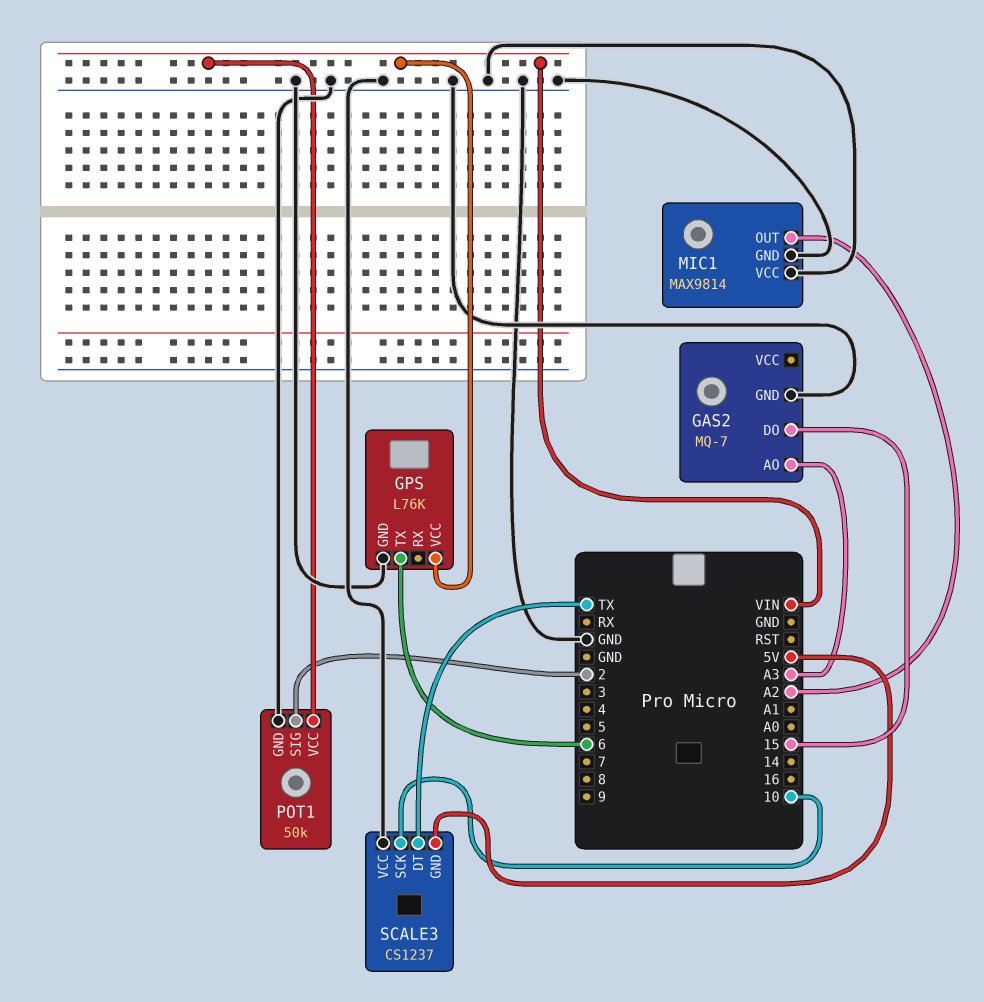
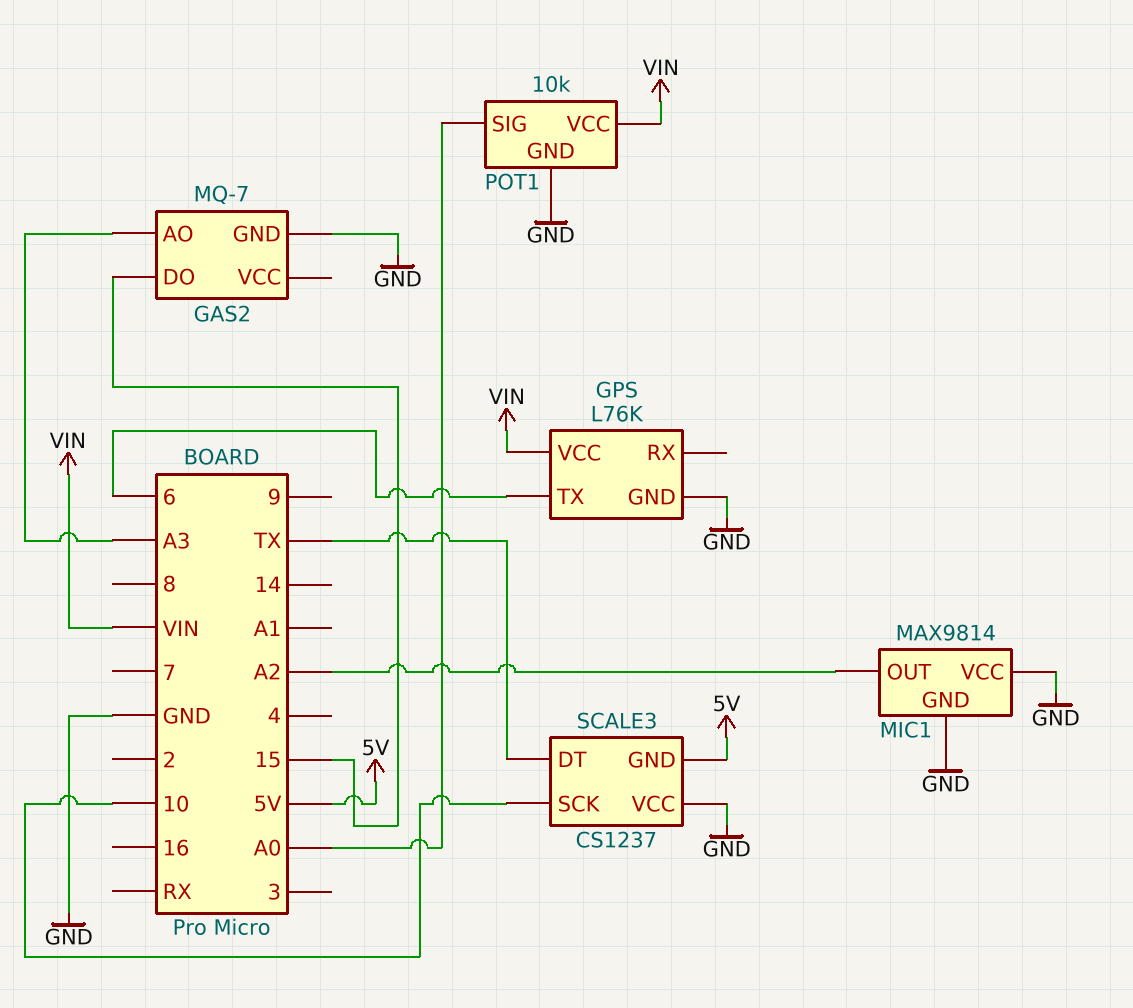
POT1: 50k -> 10k
POT1 pin SIG: 2 -> A0

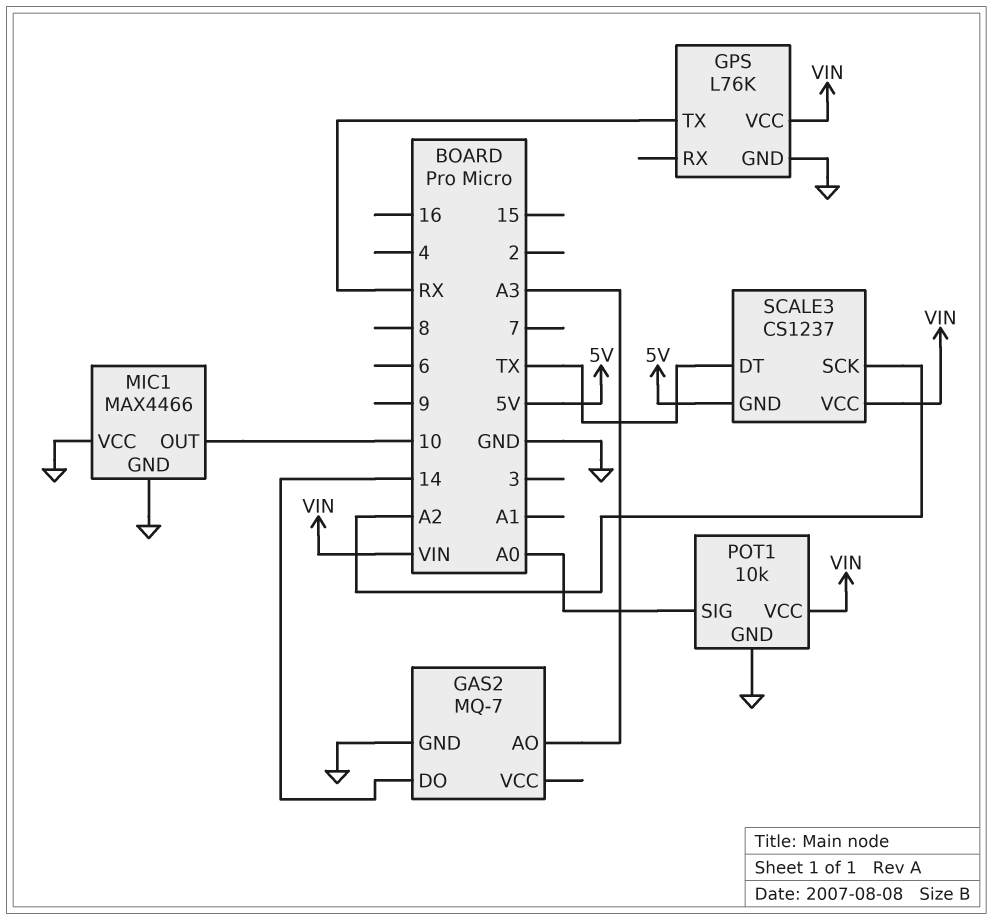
GAS2 pin DO: 15 -> 14
GPS pin TX: 6 -> RX
MIC1: MAX9814 -> MAX4466
MIC1 pin OUT: A2 -> 10
SCALE3 pin SCK: 10 -> A2
SCALE3 pin VCC: GND -> VIN

